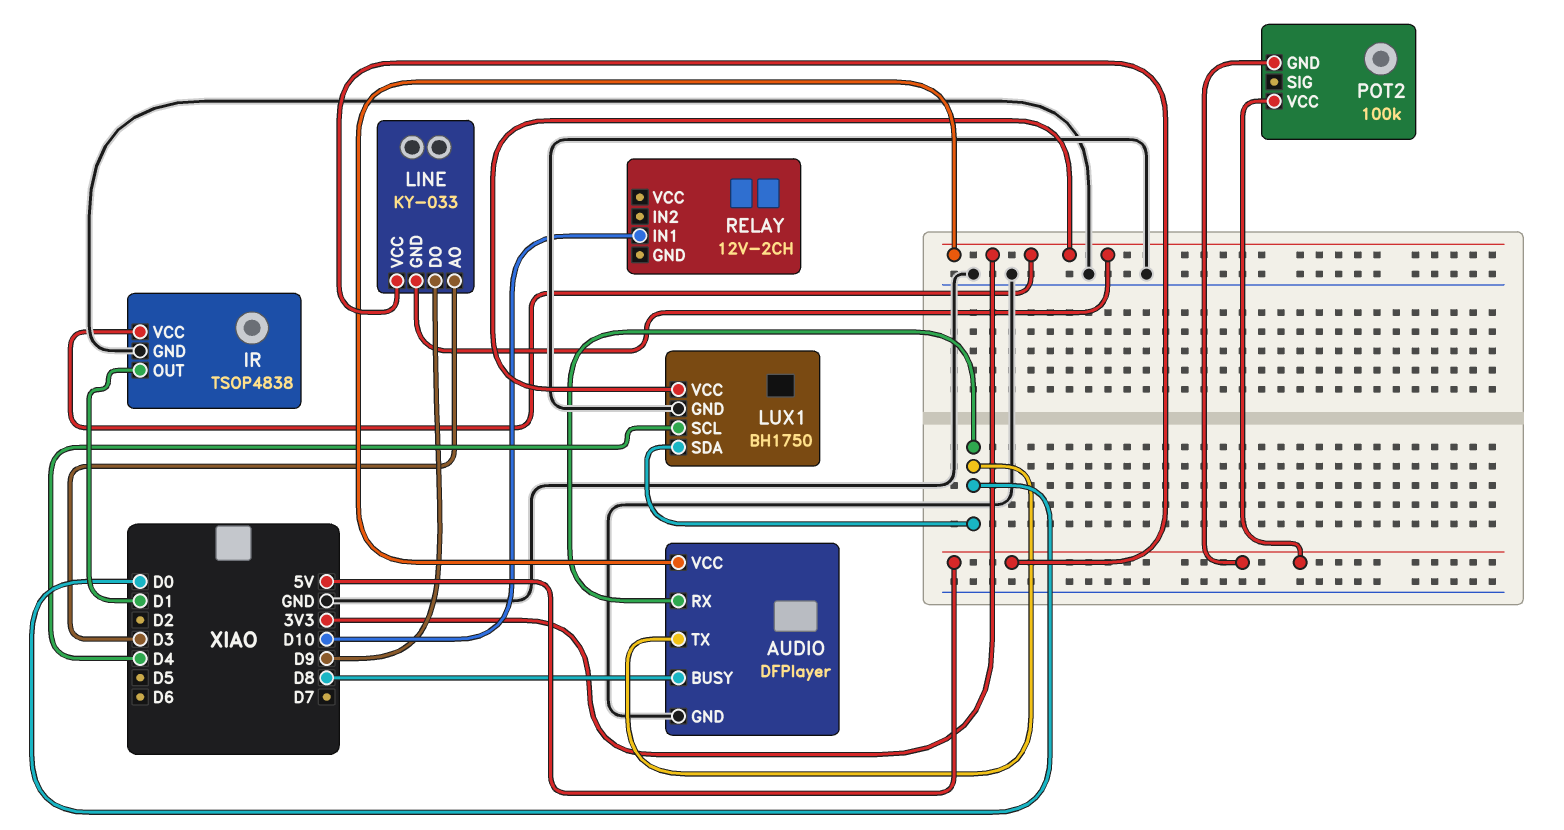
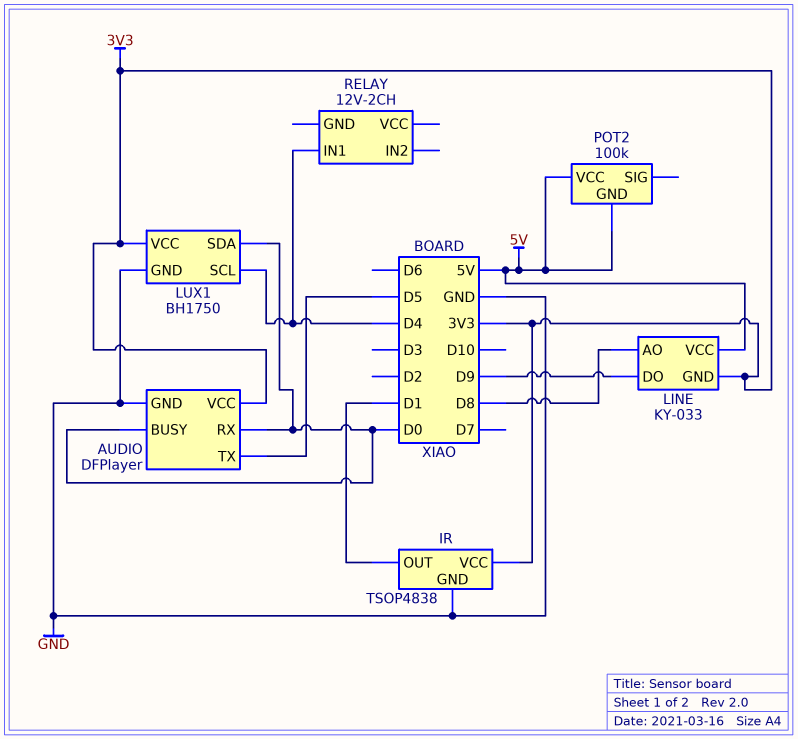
AUDIO pin BUSY: D8 -> D0
AUDIO pin TX: D0 -> D5
LINE pin AO: D3 -> D8
RELAY pin IN1: D10 -> D4

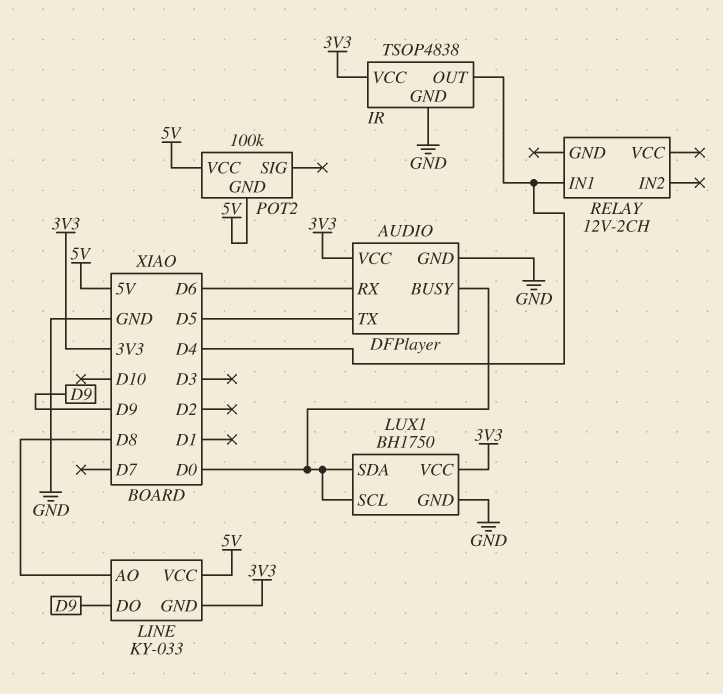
AUDIO pin RX: D0 -> D6
IR pin OUT: D1 -> D4
LUX1 pin SCL: D4 -> D0

